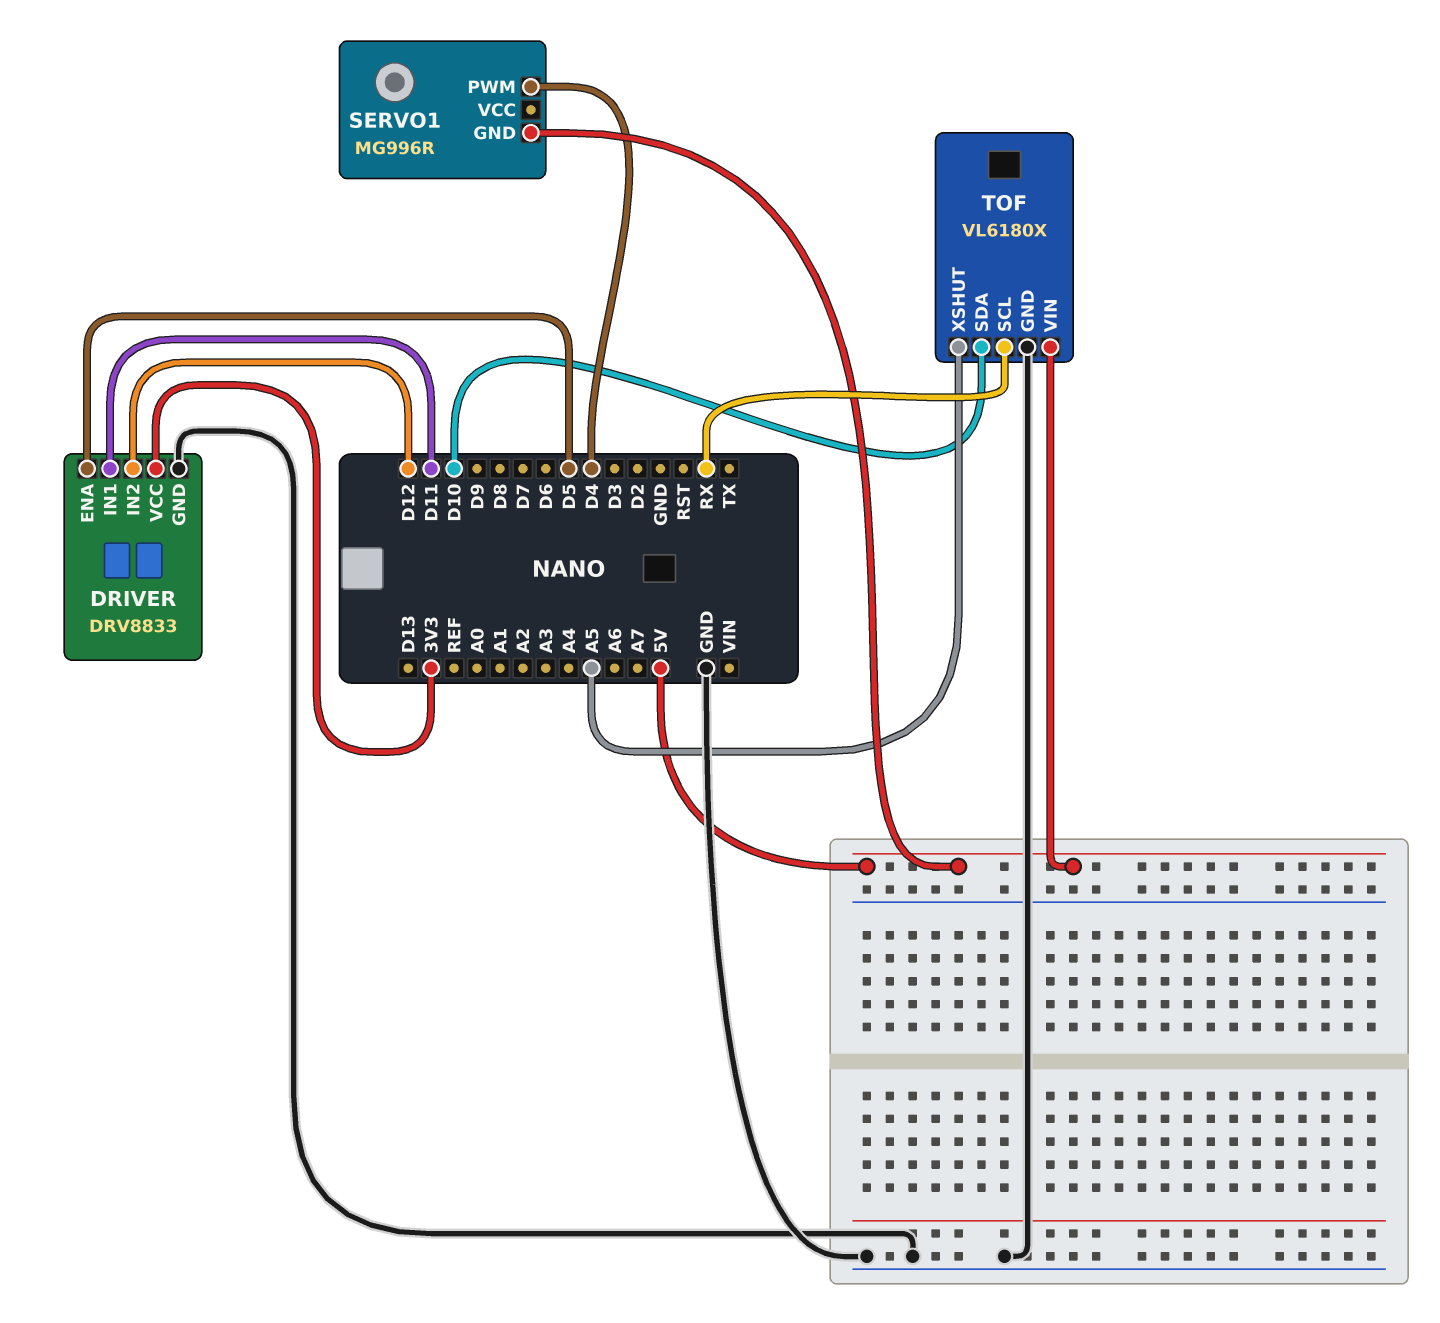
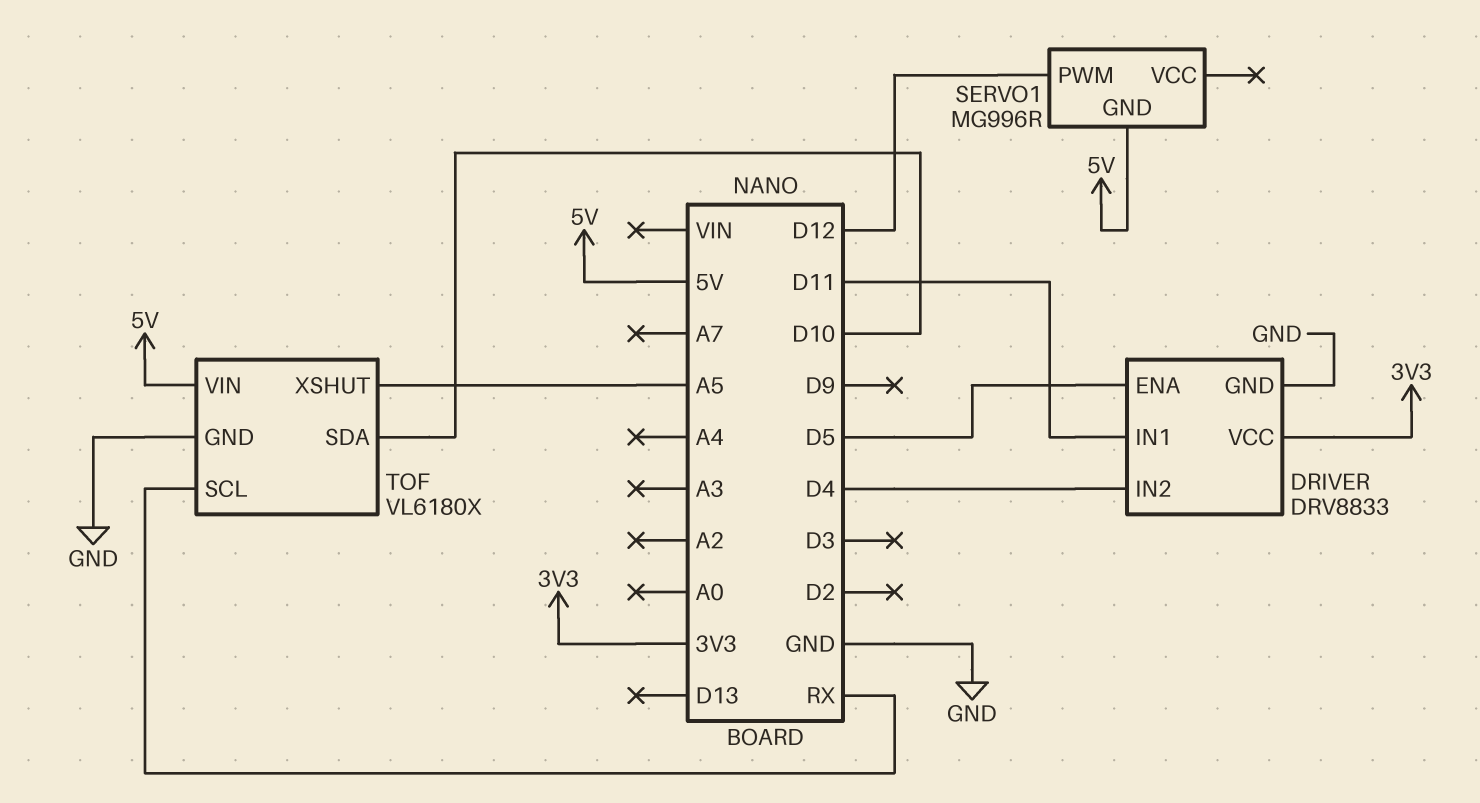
DRIVER pin IN2: D12 -> D4
SERVO1 pin PWM: D4 -> D12

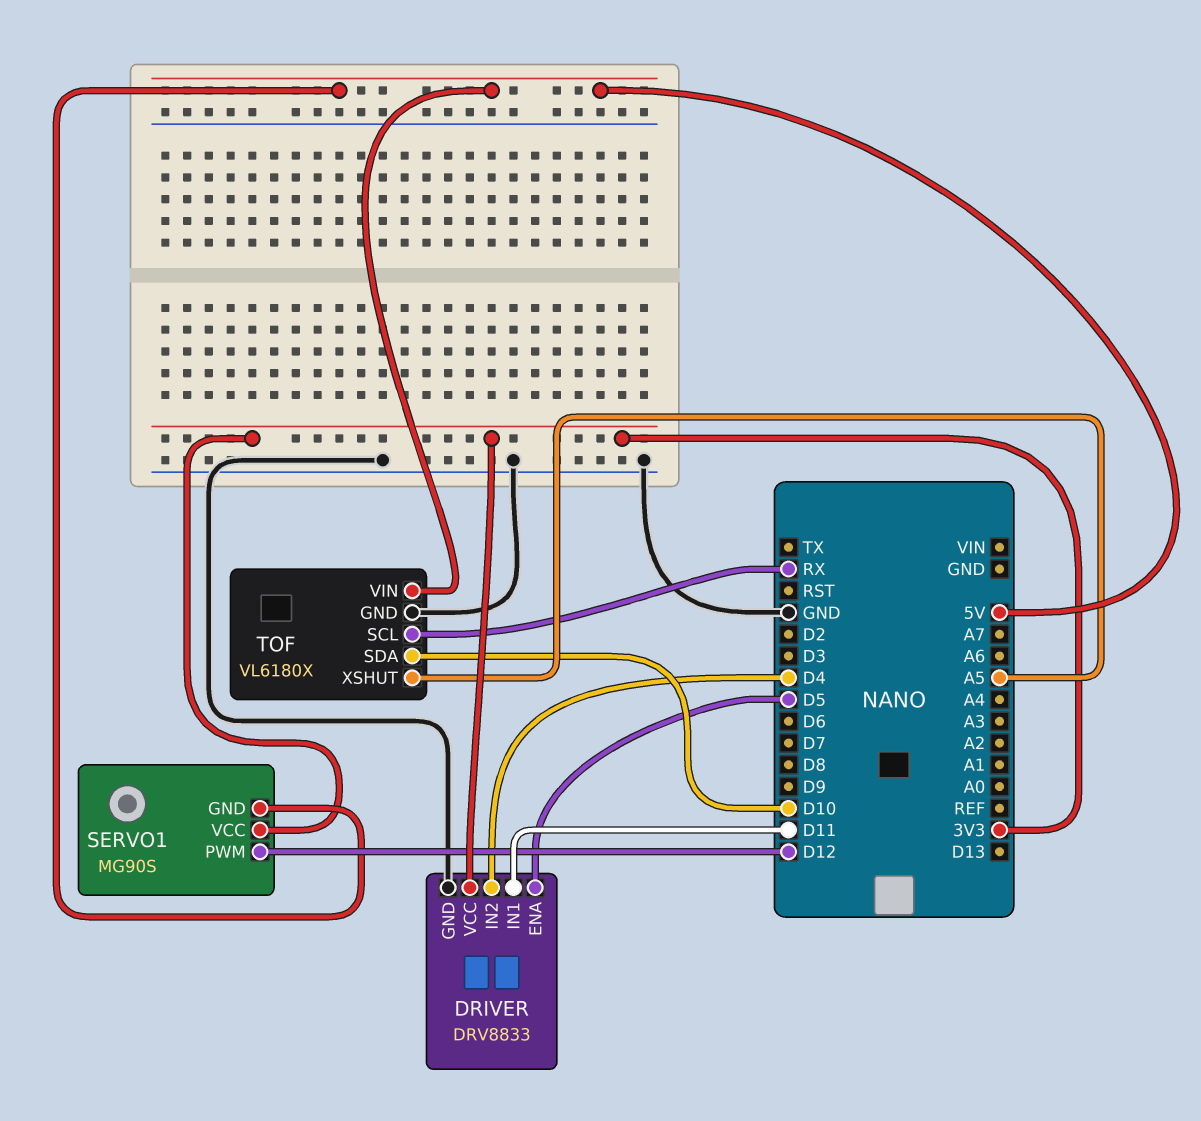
SERVO1: MG996R -> MG90S
SERVO1 pin VCC: none -> 3V3

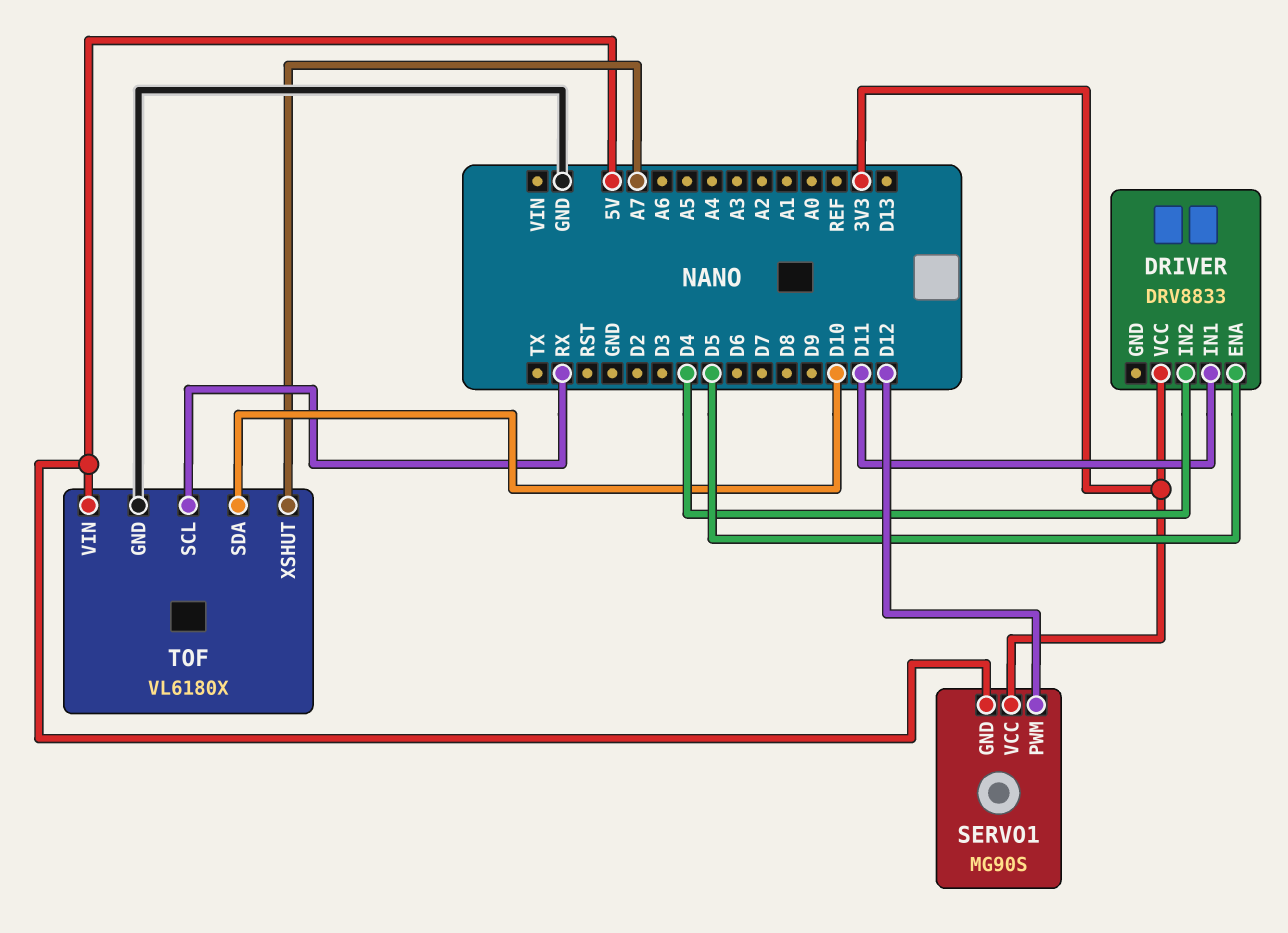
DRIVER pin GND: GND -> none
TOF pin XSHUT: A5 -> A7

